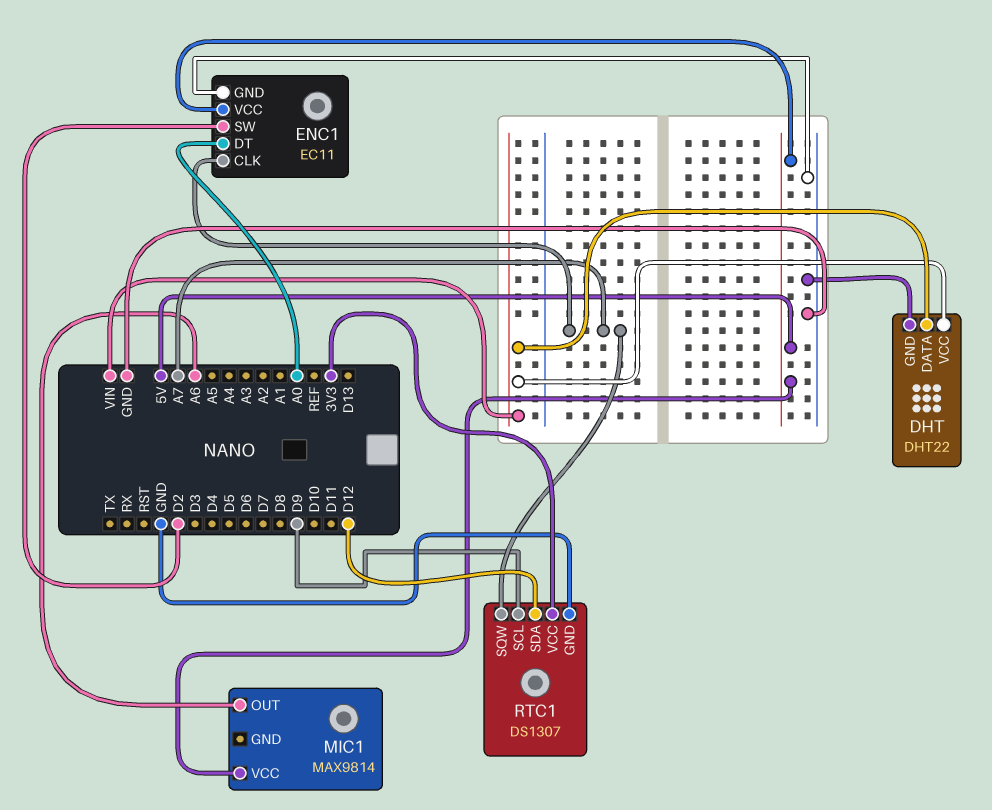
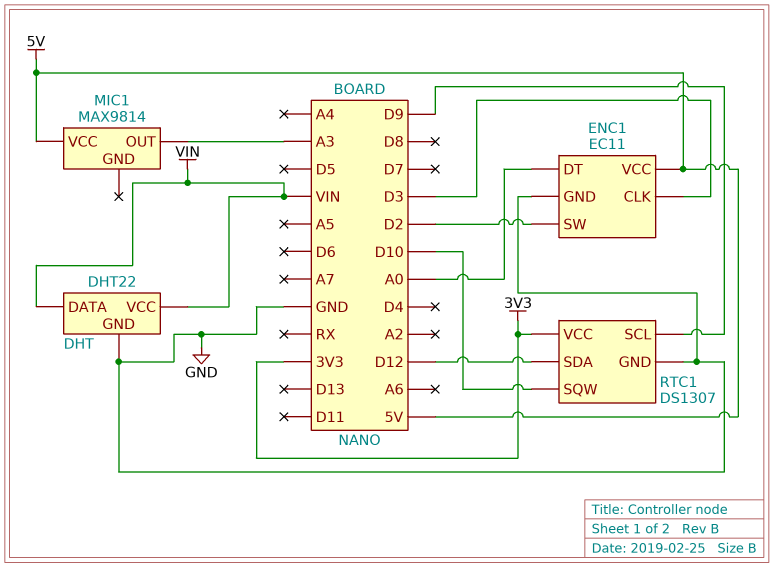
ENC1 pin CLK: A7 -> D3
MIC1 pin OUT: A6 -> A3
RTC1 pin SQW: A7 -> D10

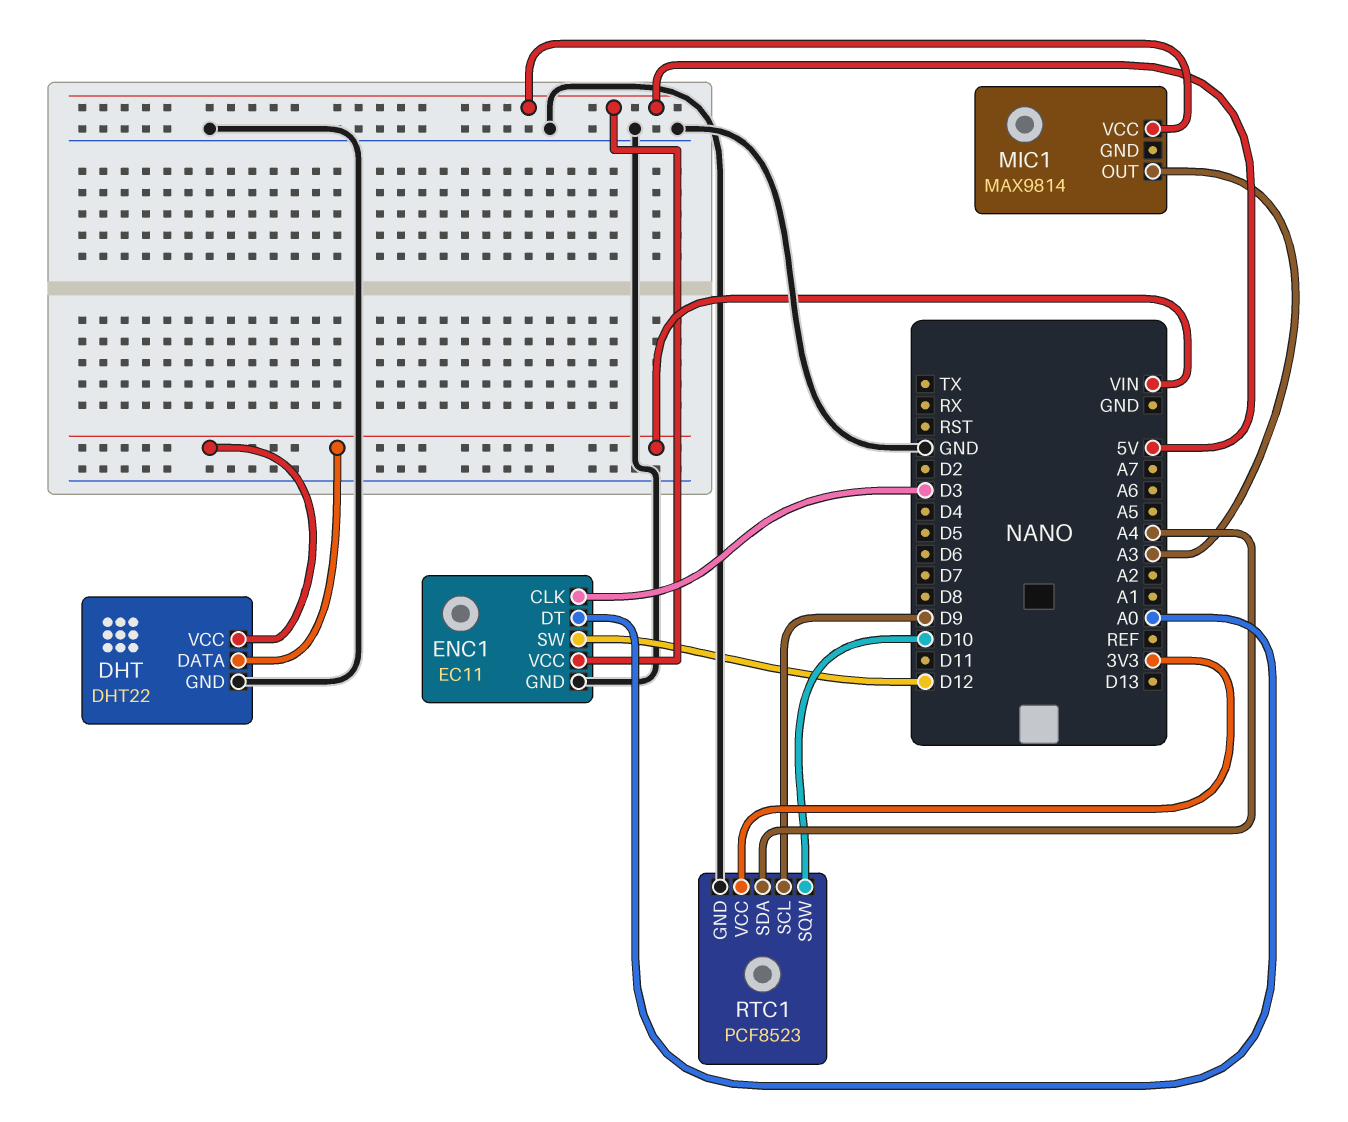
ENC1 pin SW: D2 -> D12
RTC1: DS1307 -> PCF8523
RTC1 pin SDA: D12 -> A4

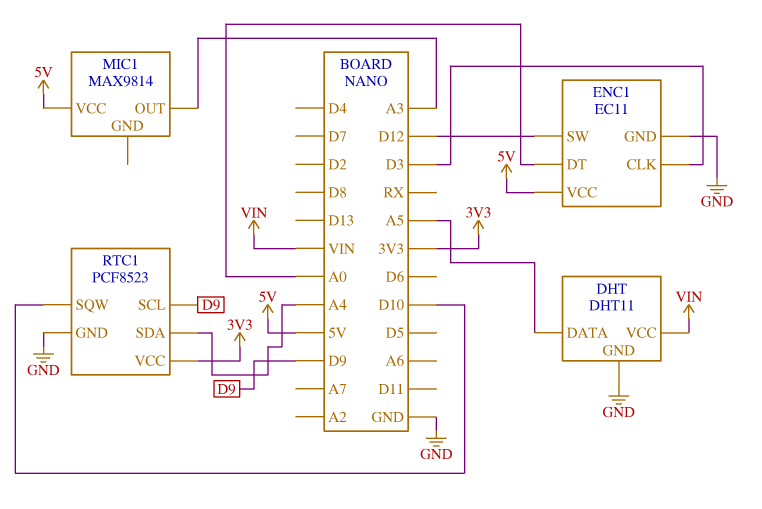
DHT: DHT22 -> DHT11
DHT pin DATA: VIN -> A5

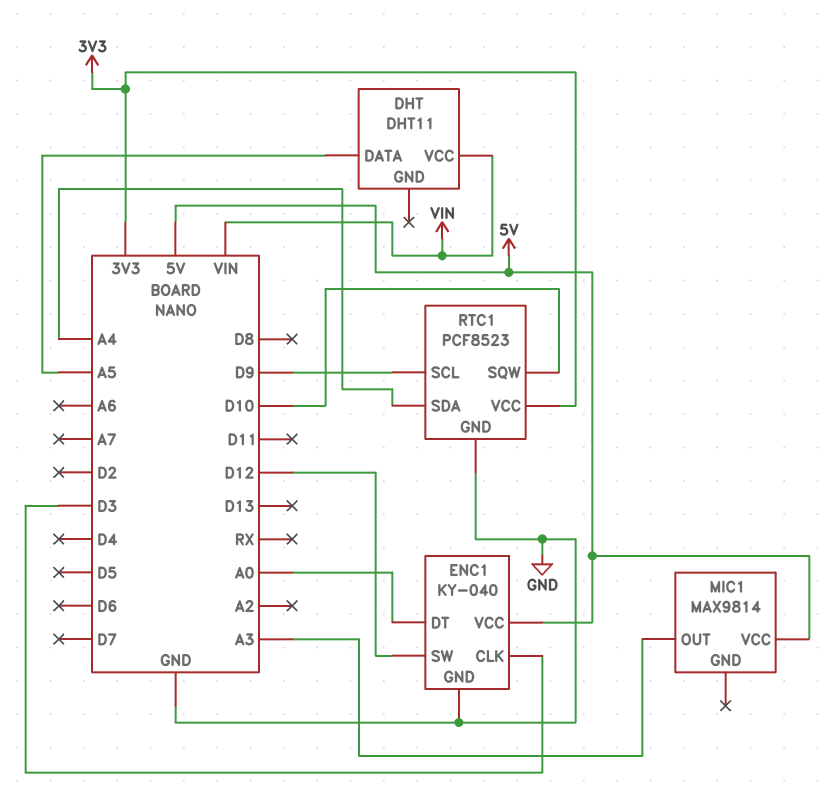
DHT pin GND: GND -> none
ENC1: EC11 -> KY-040

